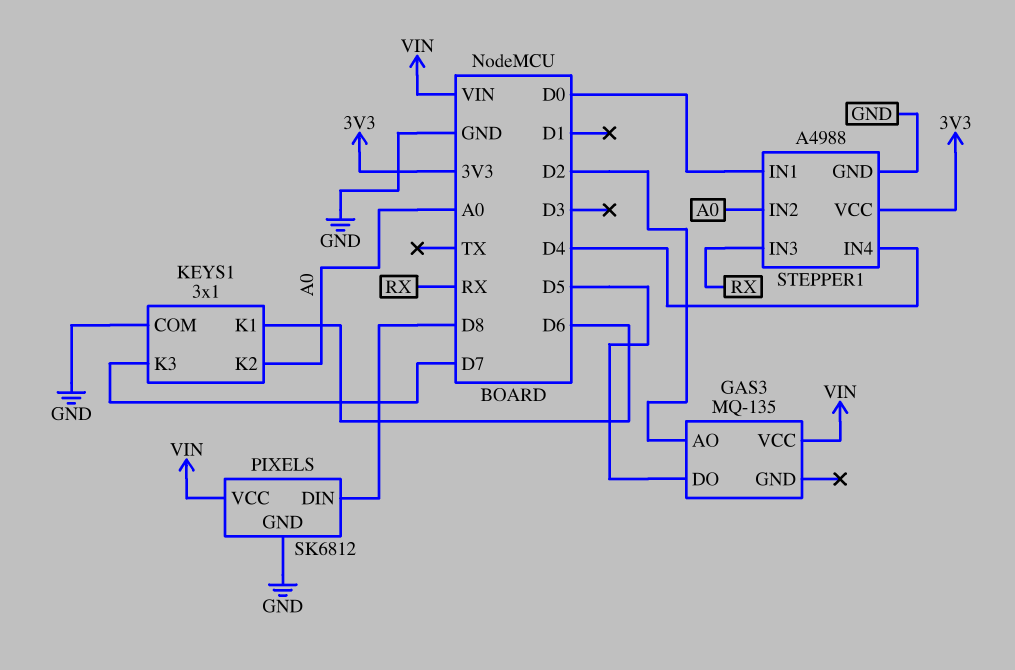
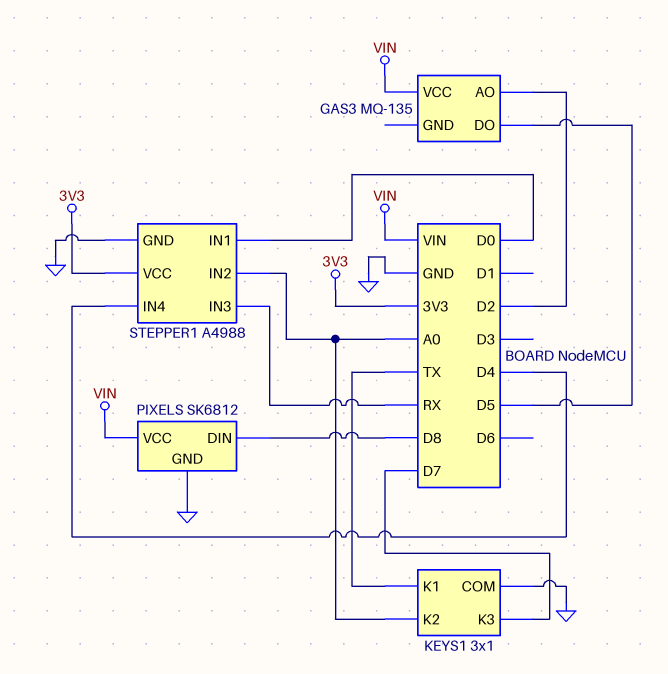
KEYS1 pin K1: D6 -> TX

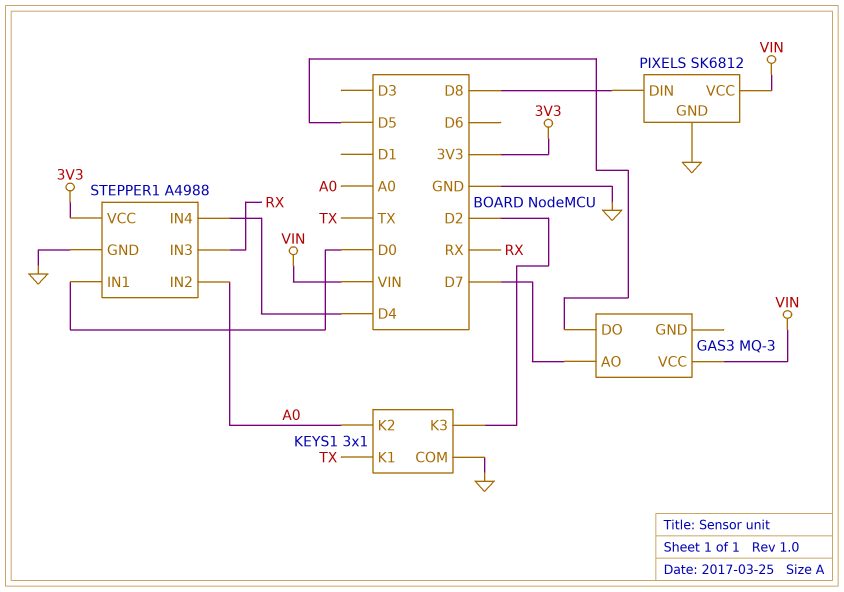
GAS3: MQ-135 -> MQ-3
GAS3 pin AO: D2 -> D7
KEYS1 pin K3: D7 -> D2

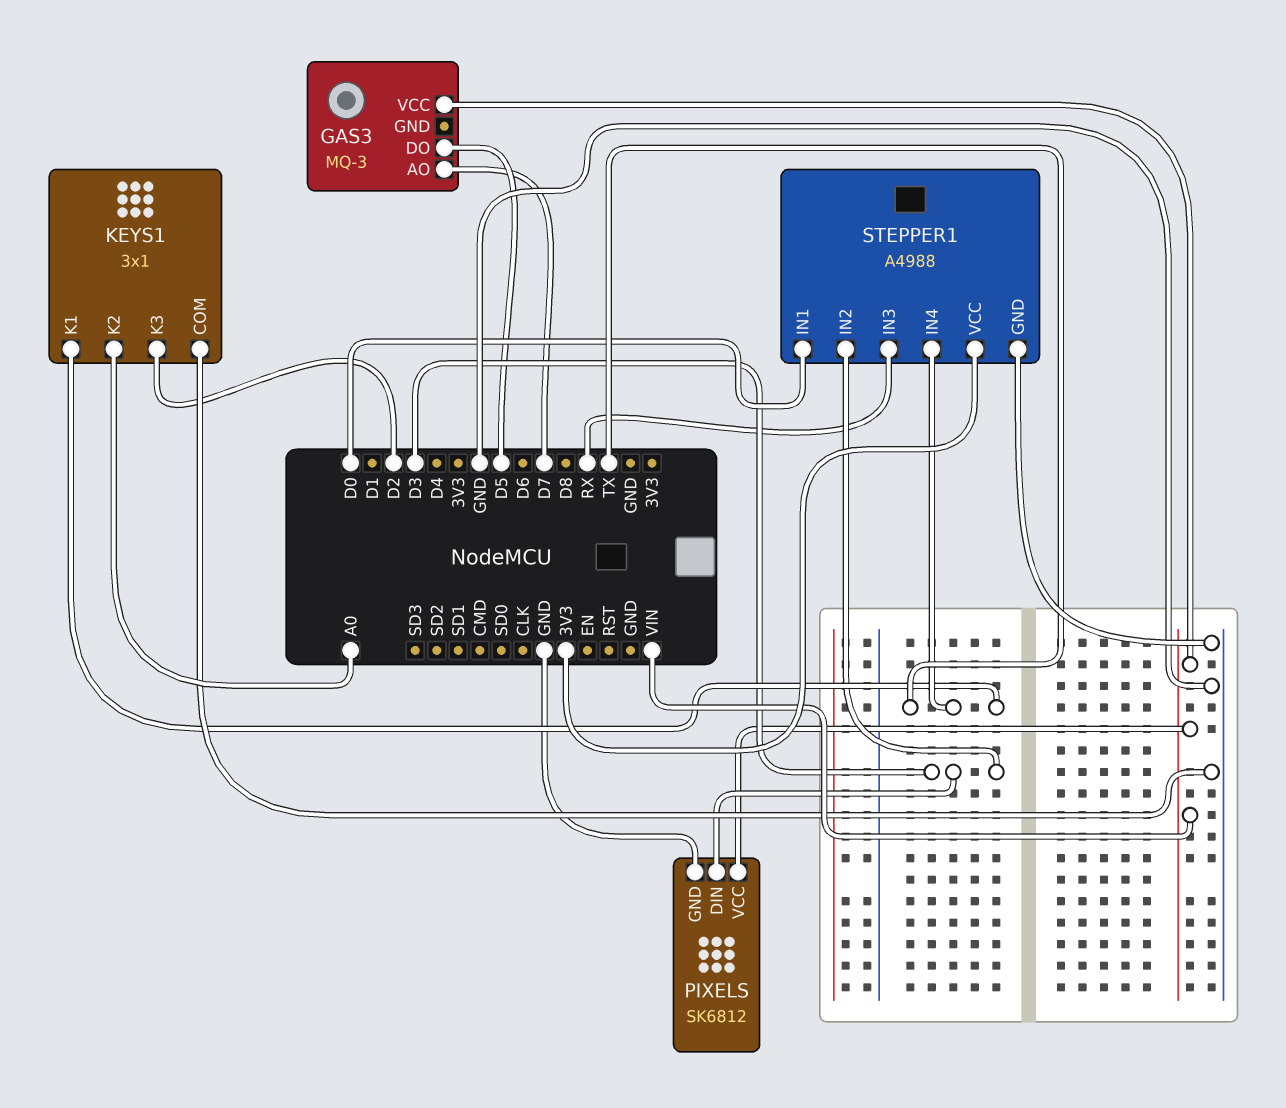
PIXELS pin DIN: D8 -> D3
STEPPER1 pin IN2: A0 -> D3
STEPPER1 pin IN4: D4 -> TX

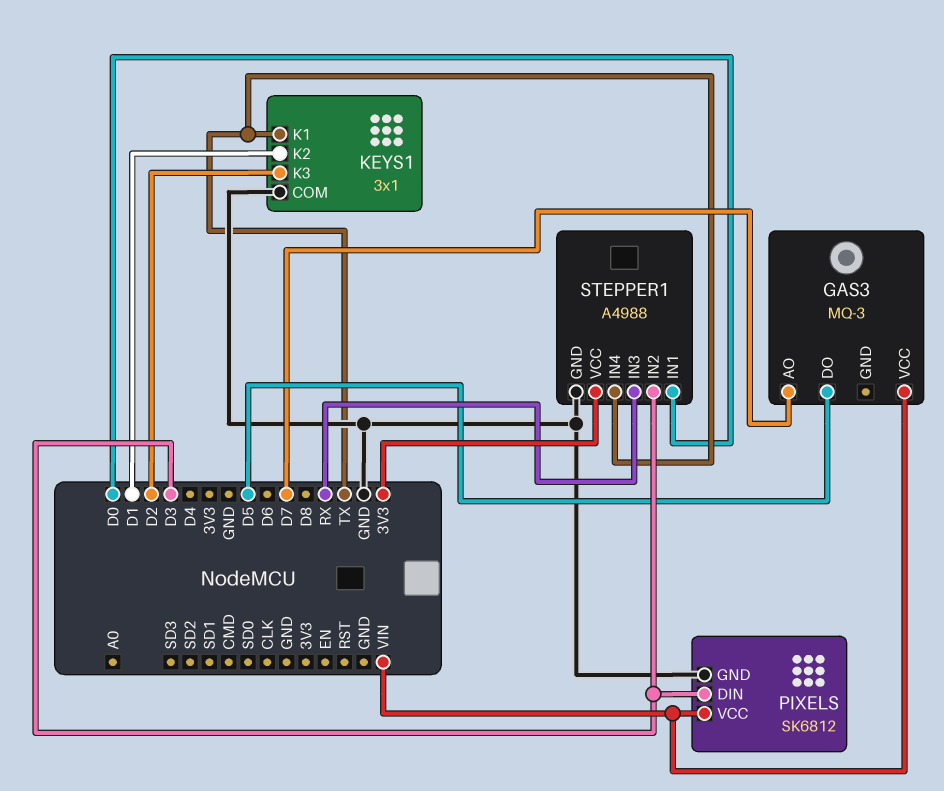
KEYS1 pin K2: A0 -> D1

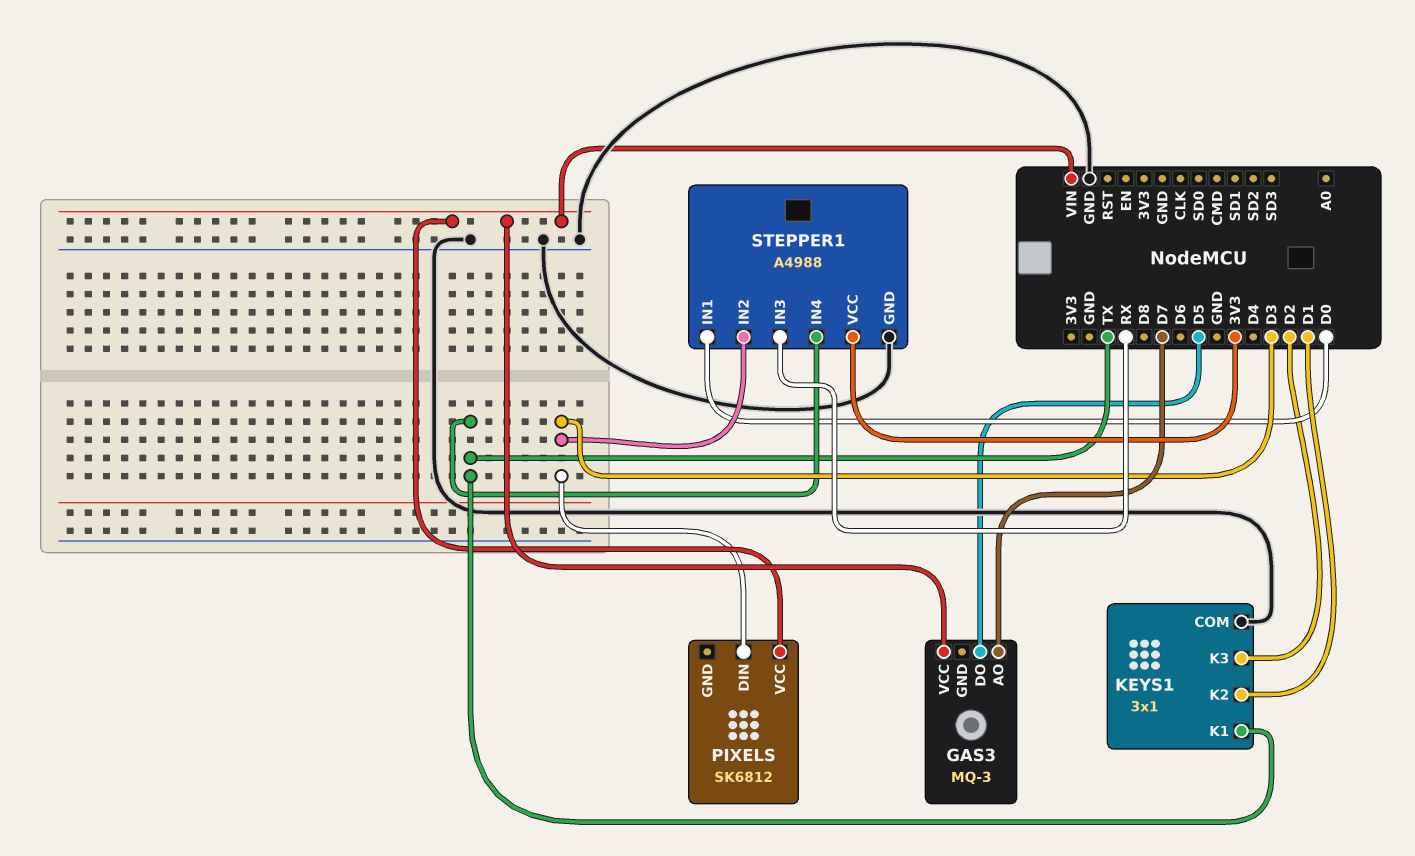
PIXELS pin GND: GND -> none

